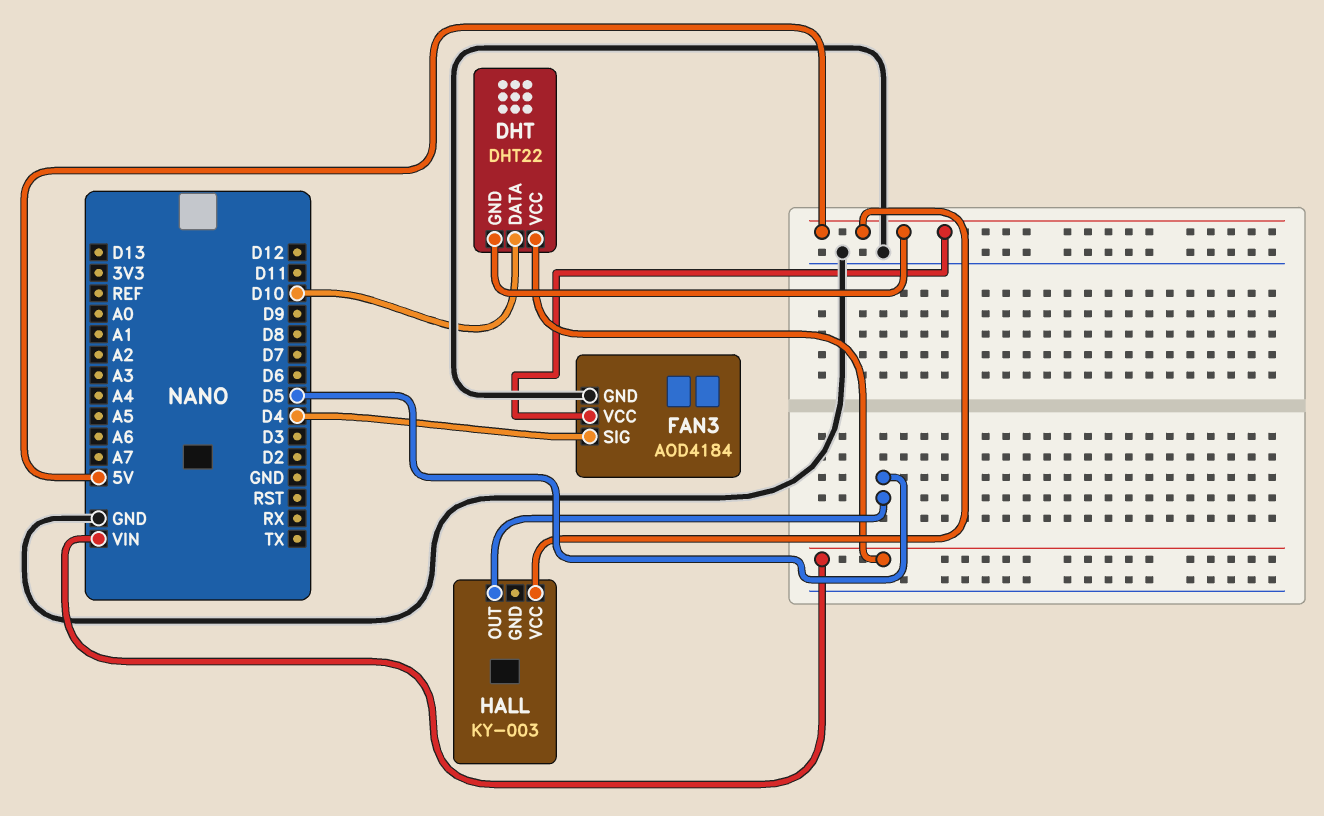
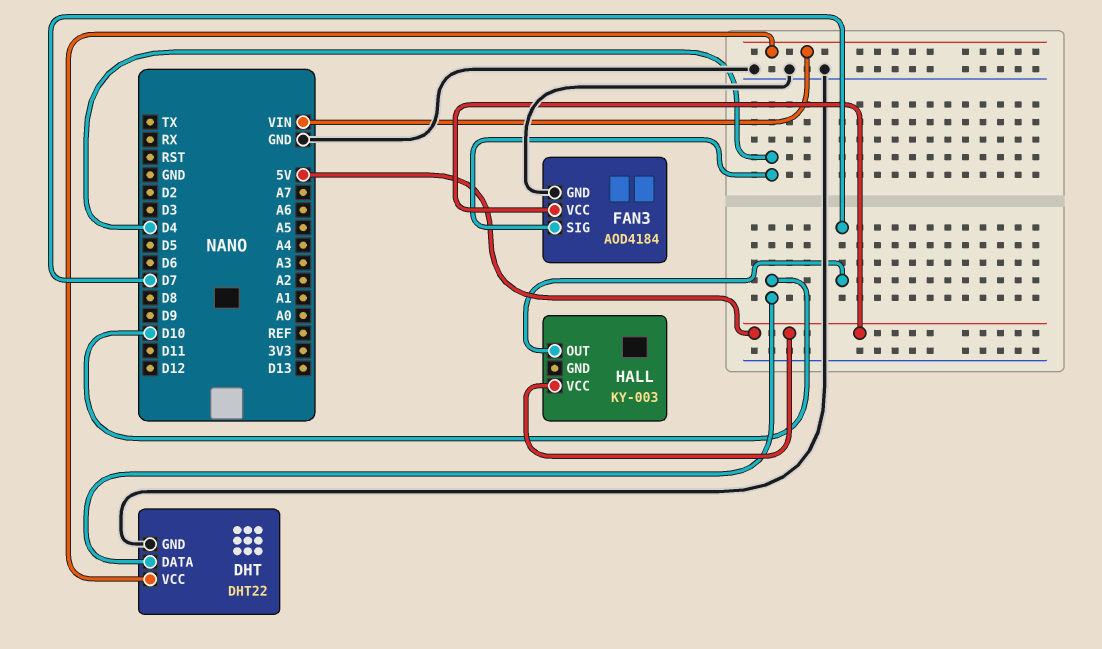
DHT pin GND: 5V -> GND
HALL pin OUT: D5 -> D7

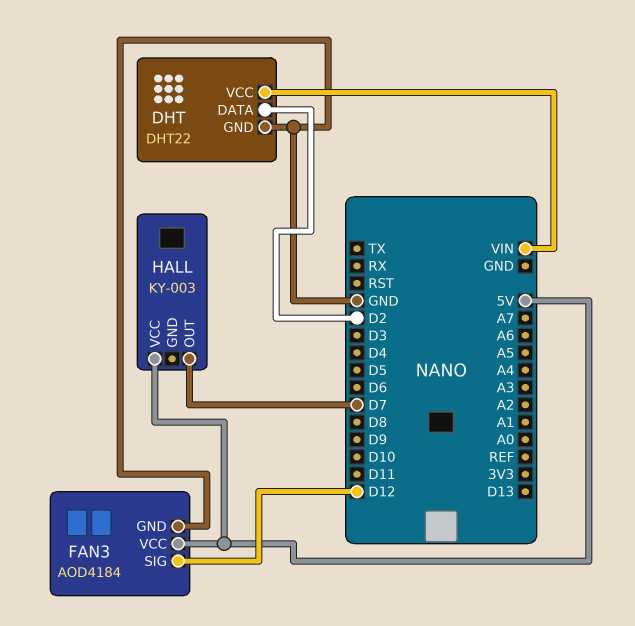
DHT pin DATA: D10 -> D2
FAN3 pin SIG: D4 -> D12

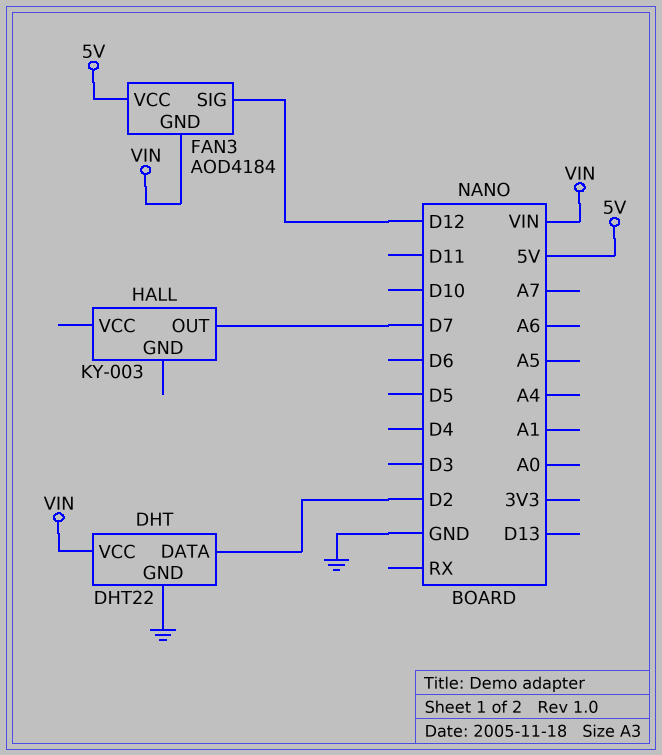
FAN3 pin GND: GND -> VIN
HALL pin VCC: 5V -> none

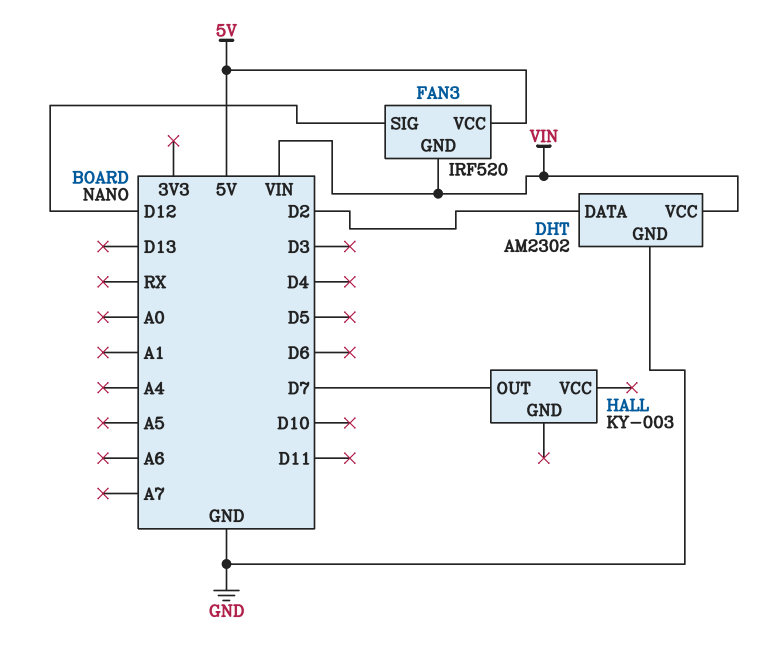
DHT: DHT22 -> AM2302
FAN3: AOD4184 -> IRF520

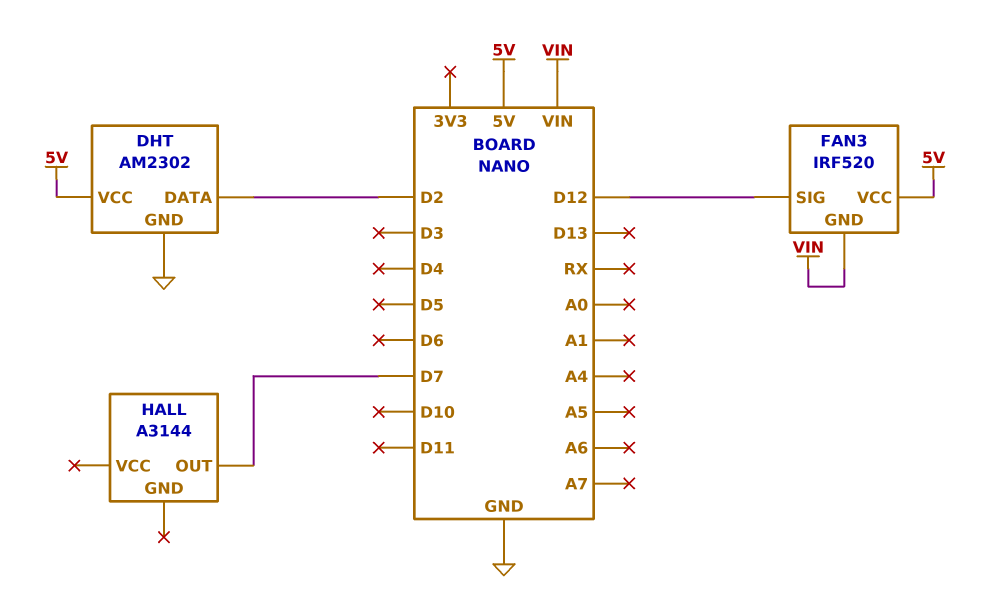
DHT pin VCC: VIN -> 5V
HALL: KY-003 -> A3144

